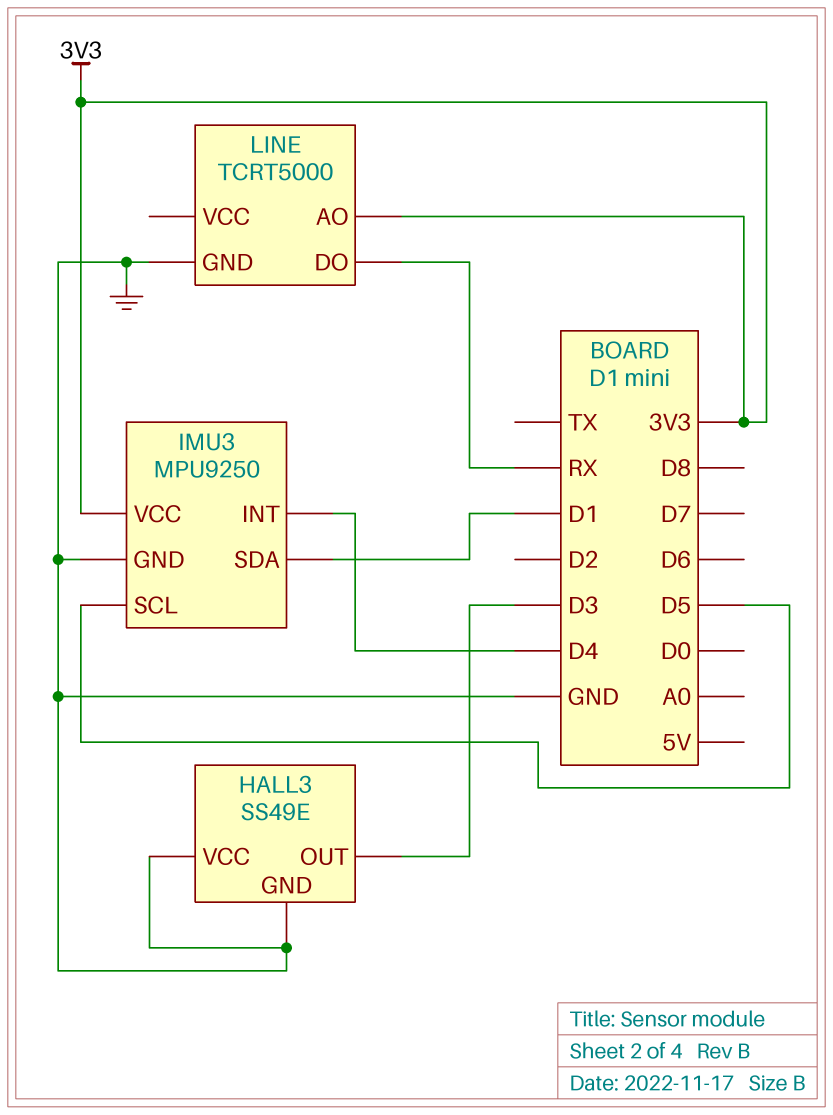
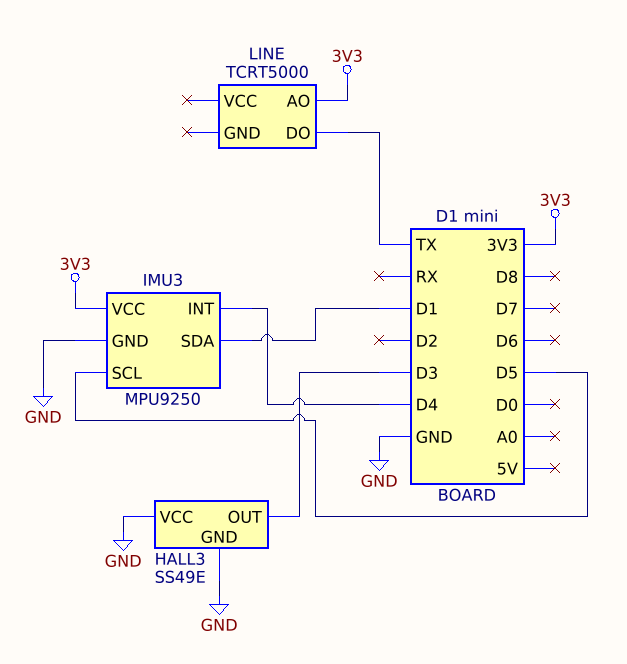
LINE pin DO: RX -> TX
LINE pin GND: GND -> none

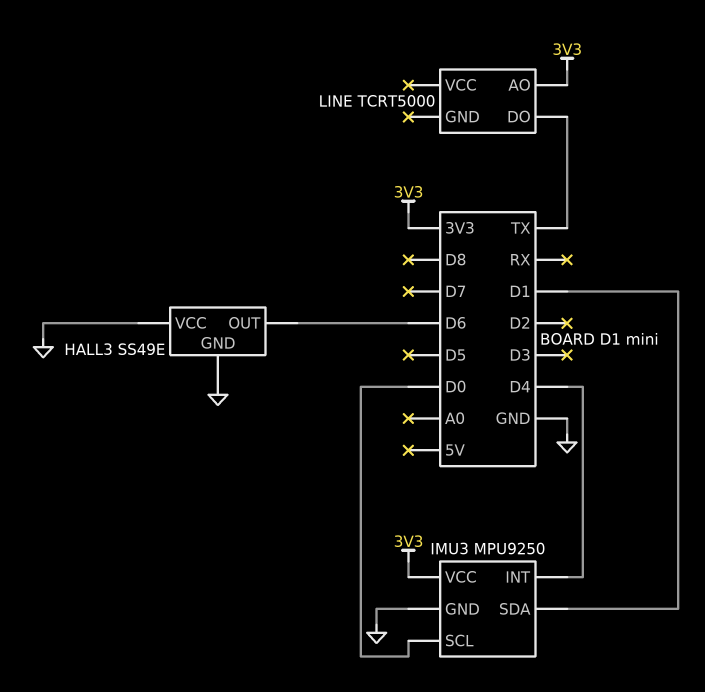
HALL3 pin OUT: D3 -> D6
IMU3 pin SCL: D5 -> D0

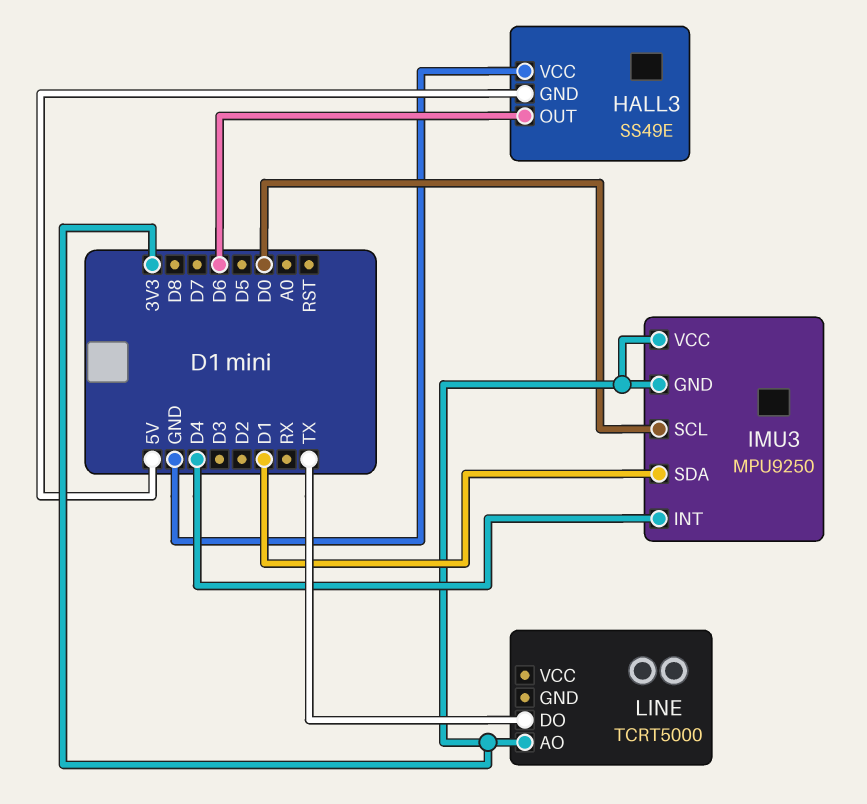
HALL3 pin GND: GND -> 5V
IMU3 pin GND: GND -> 3V3

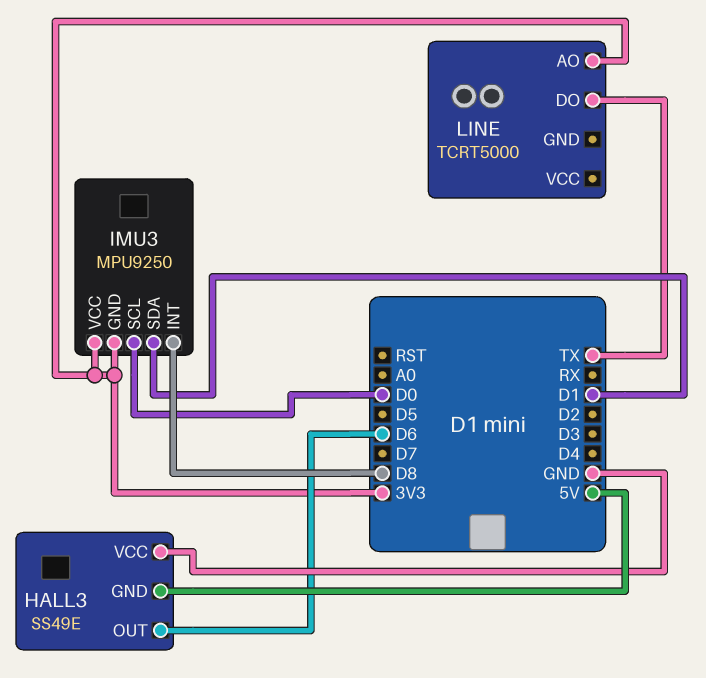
IMU3 pin INT: D4 -> D8

